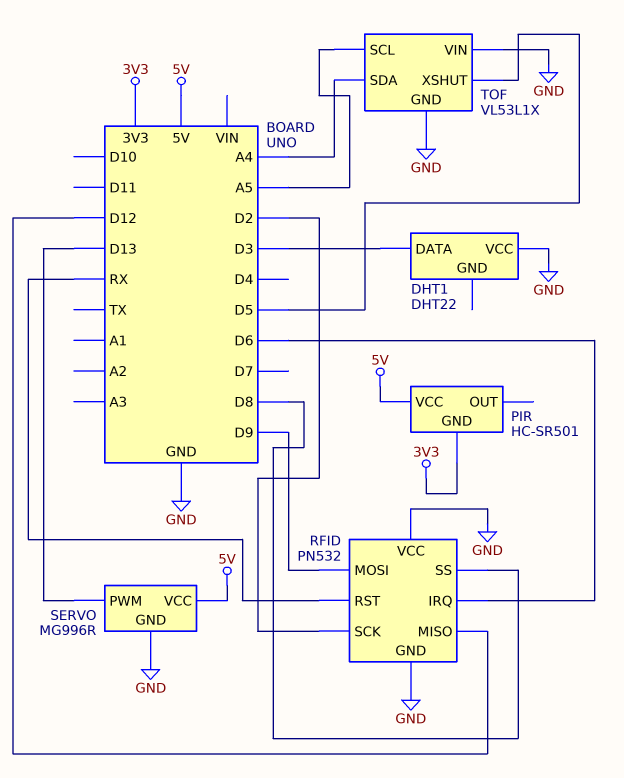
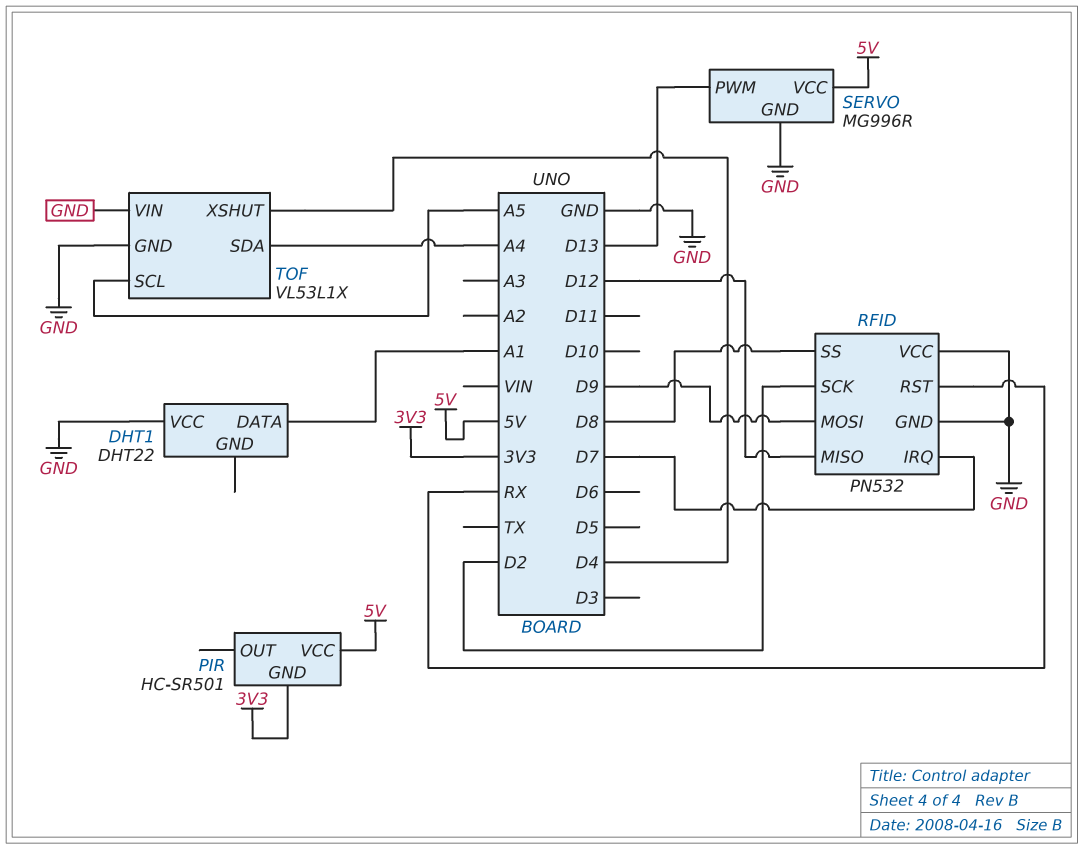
DHT1 pin DATA: D3 -> A1
RFID pin IRQ: D6 -> D7
TOF pin XSHUT: D5 -> D4

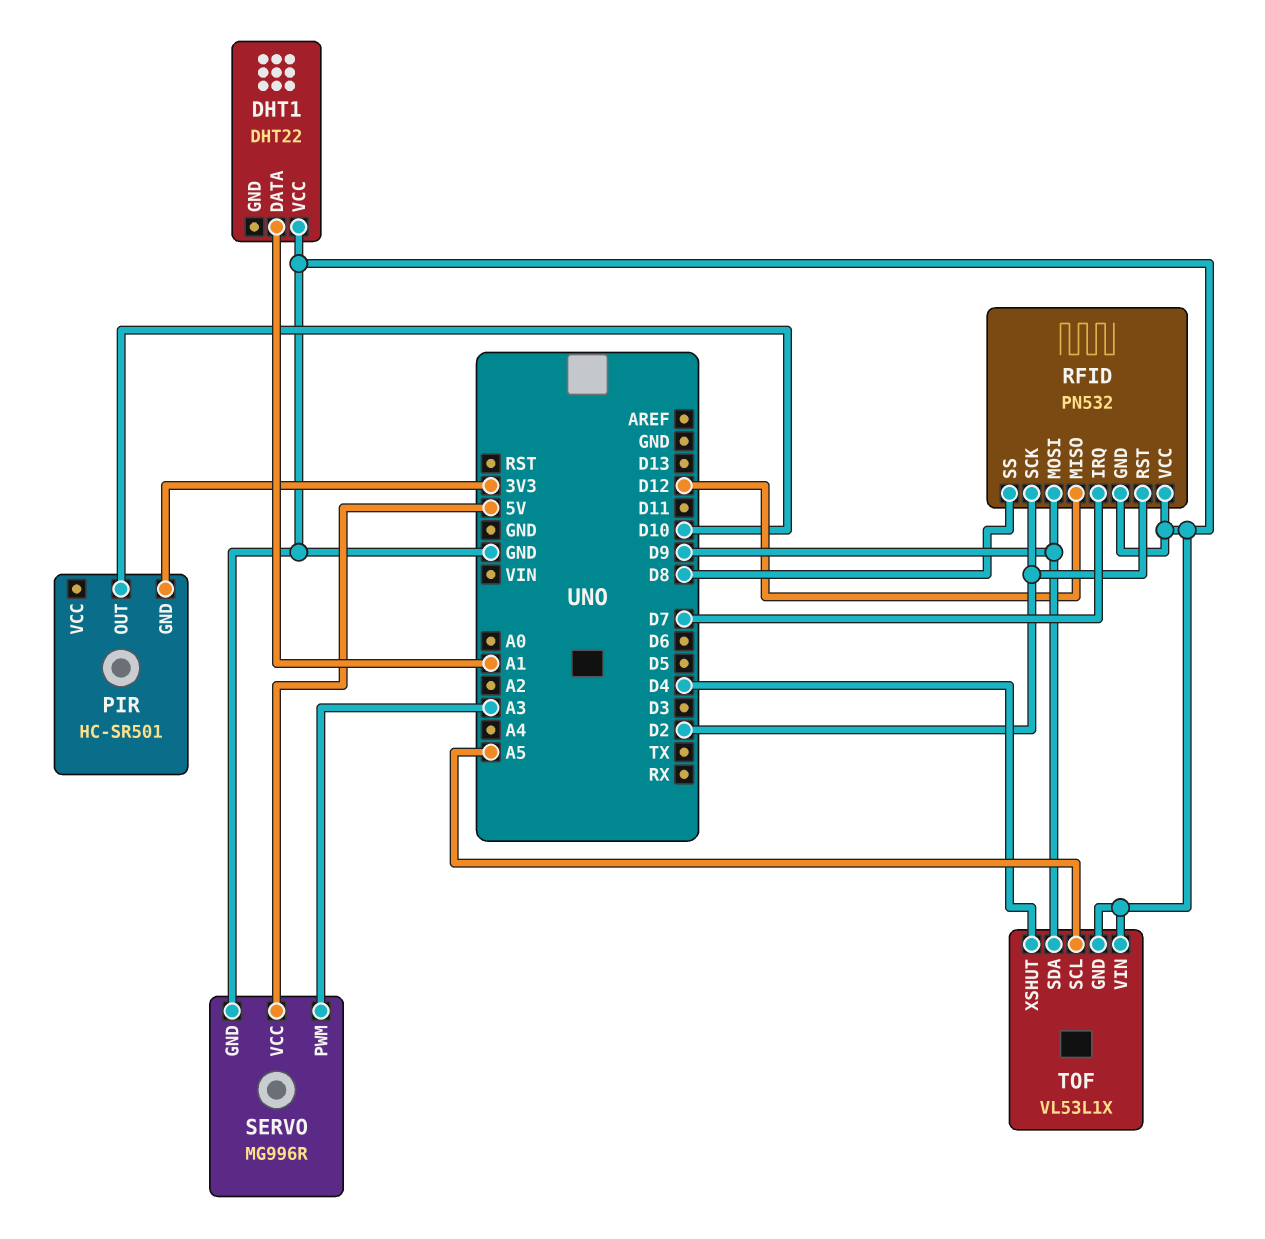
PIR pin OUT: none -> D10
PIR pin VCC: 5V -> none
RFID pin RST: RX -> D2
SERVO pin PWM: D13 -> A3
TOF pin SDA: A4 -> D9

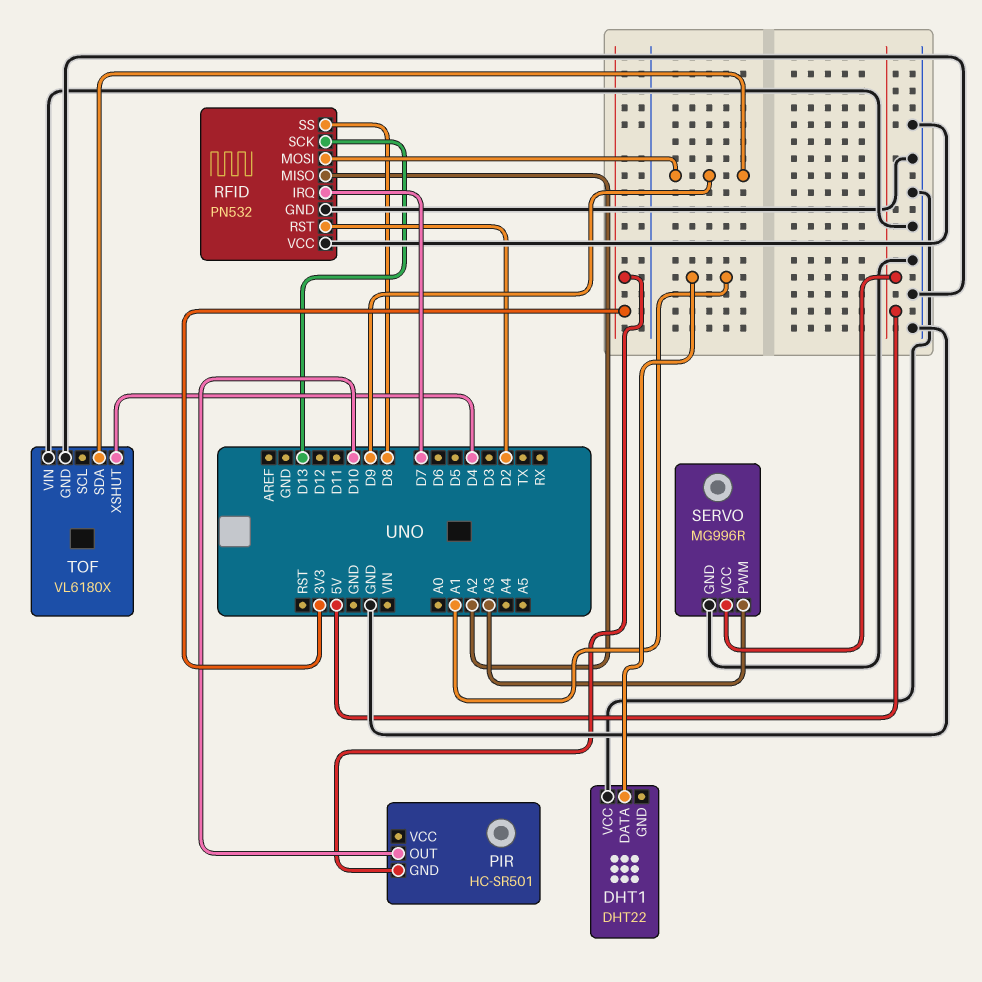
RFID pin MISO: D12 -> A2
RFID pin SCK: D2 -> D13
TOF: VL53L1X -> VL6180X
TOF pin SCL: A5 -> none

